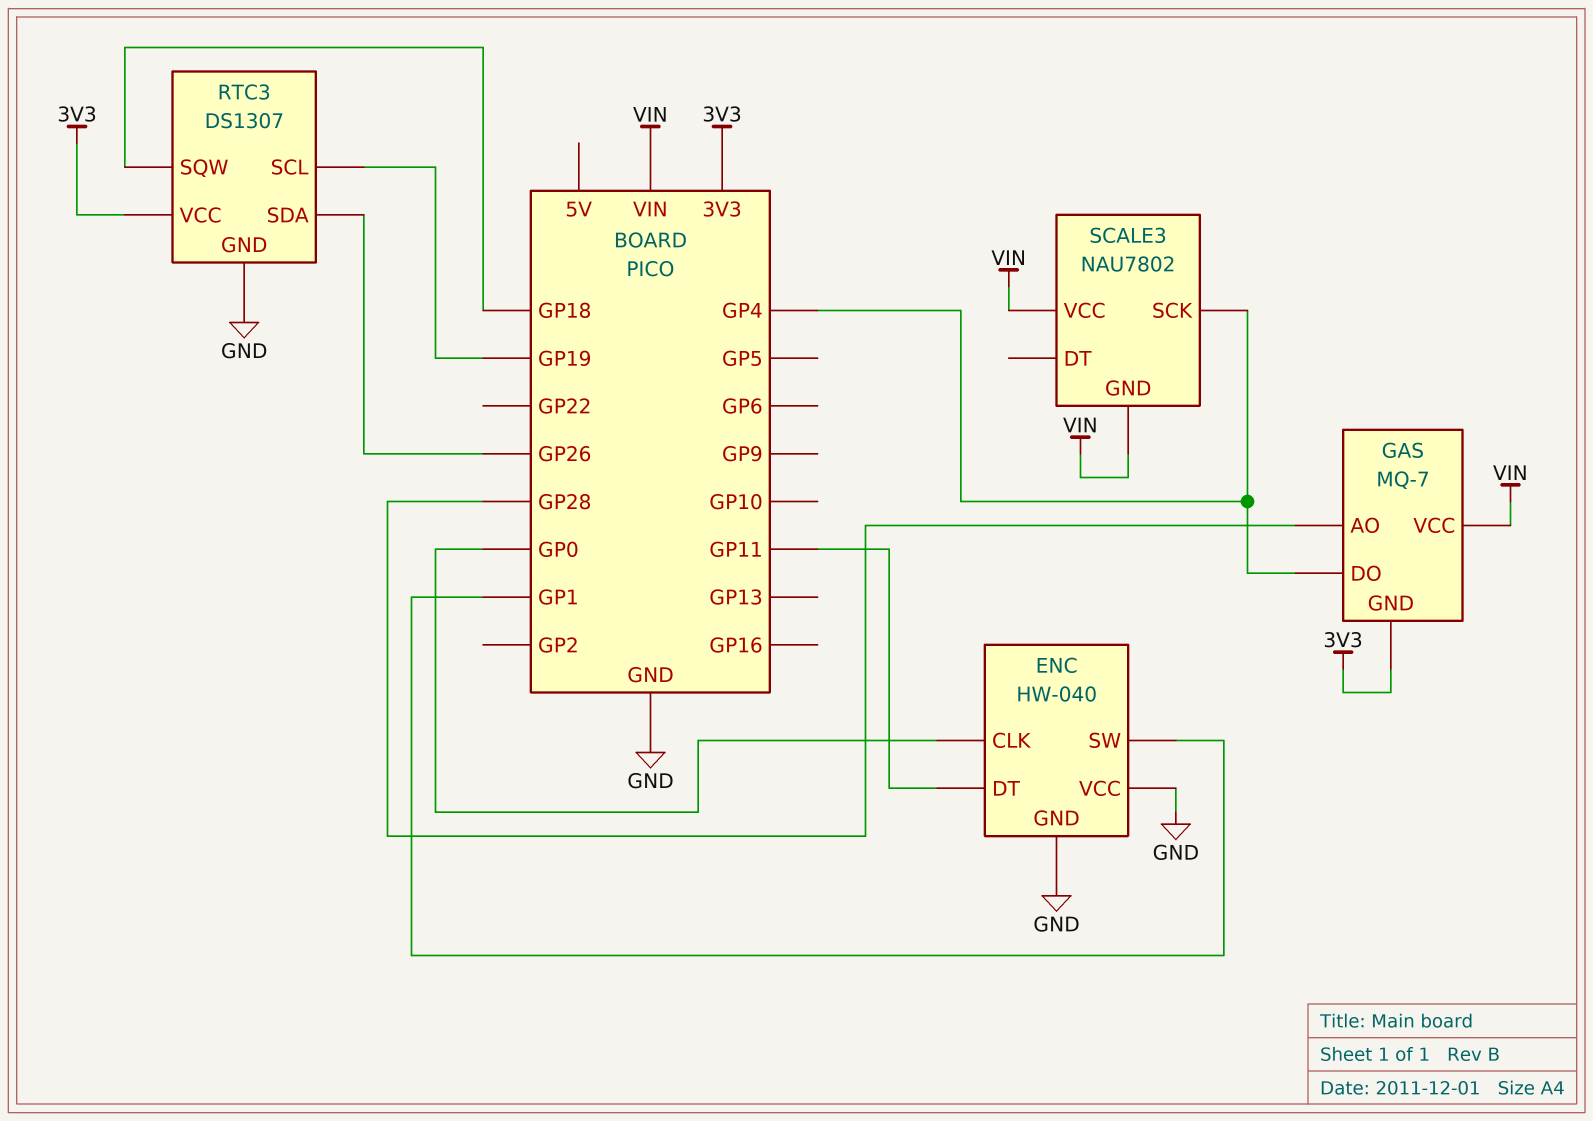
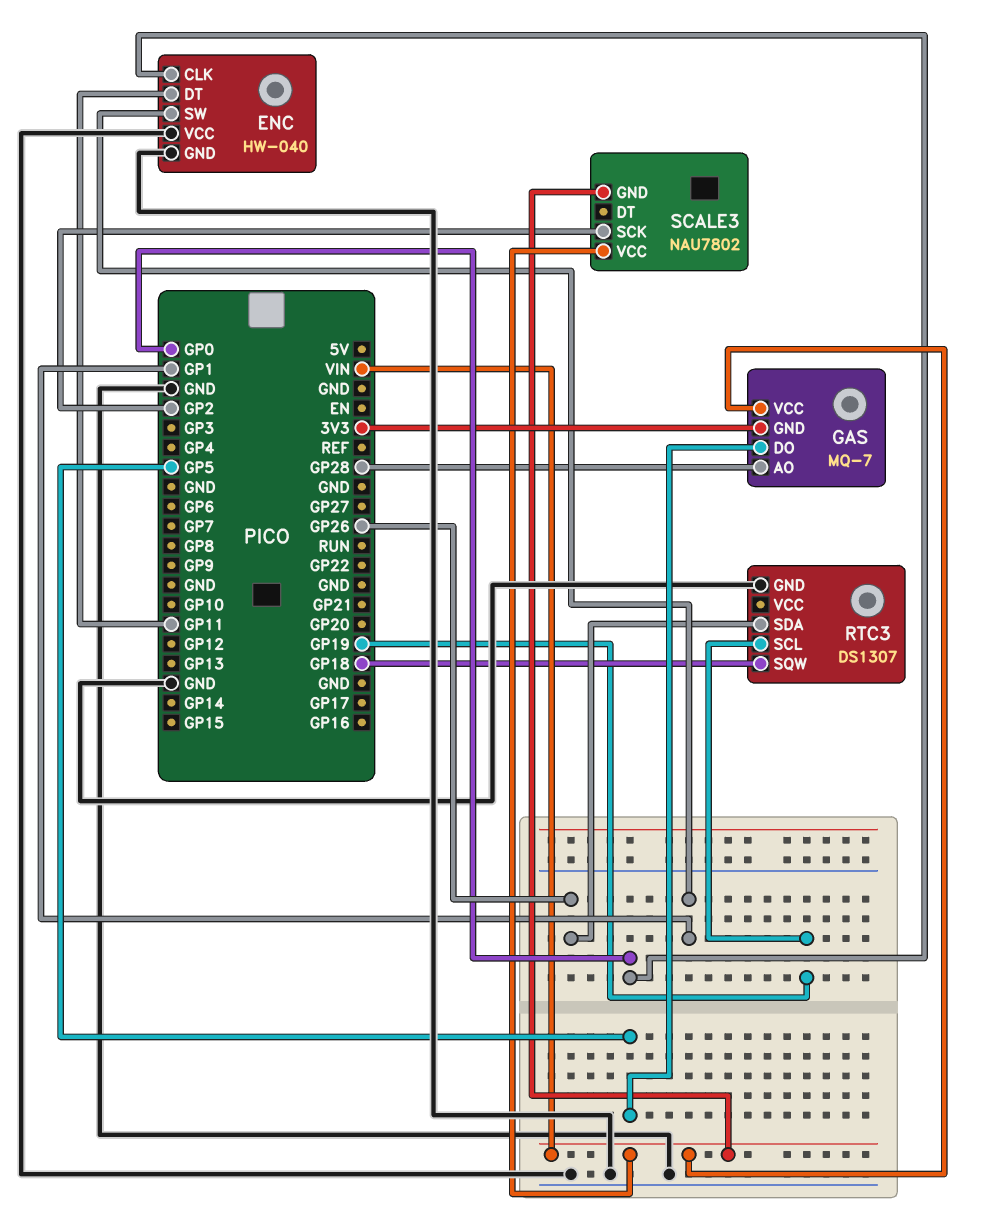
GAS pin DO: GP4 -> GP5
RTC3 pin VCC: 3V3 -> none
SCALE3 pin SCK: GP4 -> GP2

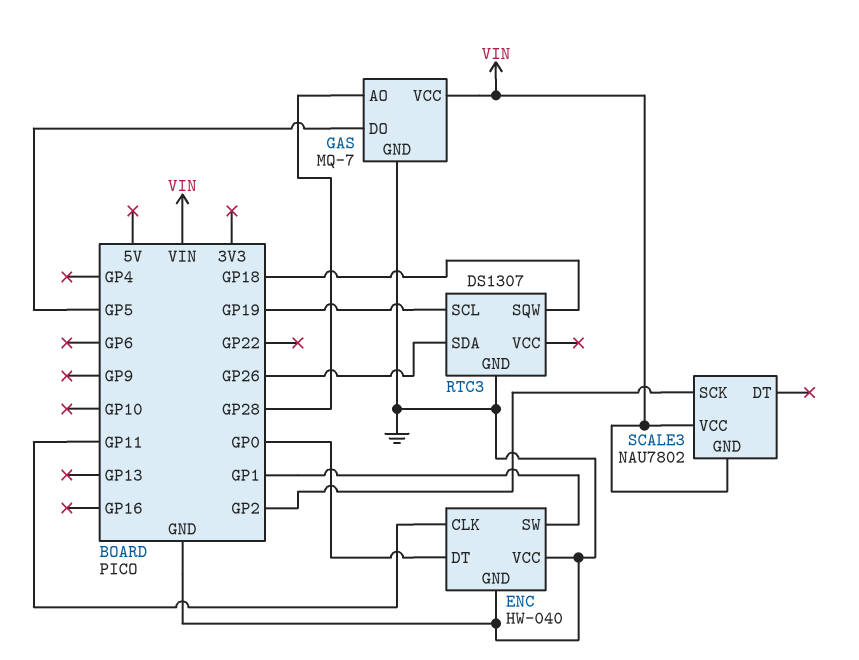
ENC pin CLK: GP0 -> GP11
ENC pin DT: GP11 -> GP0
GAS pin GND: 3V3 -> GND

